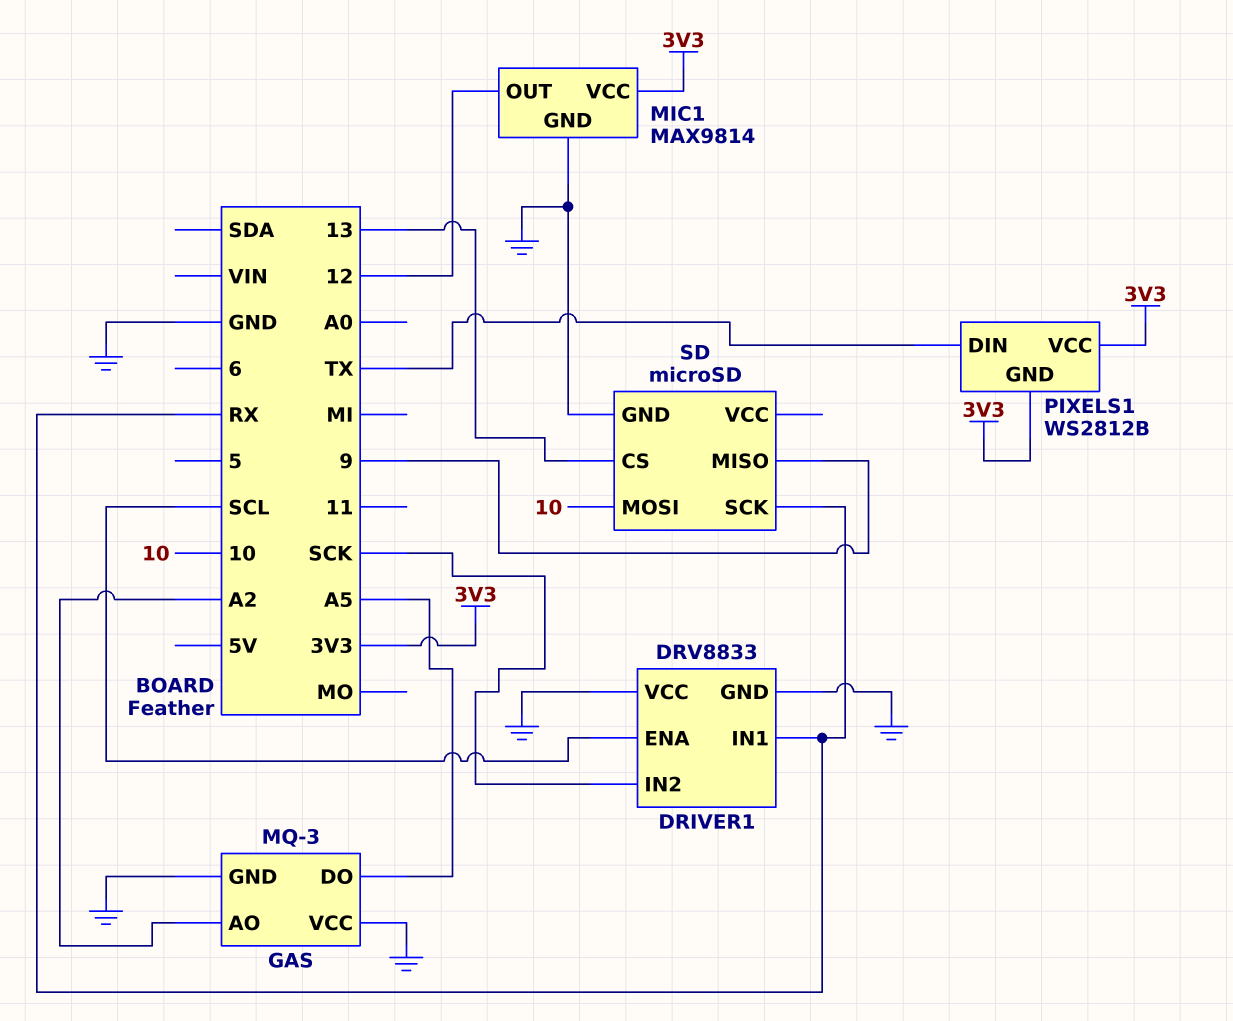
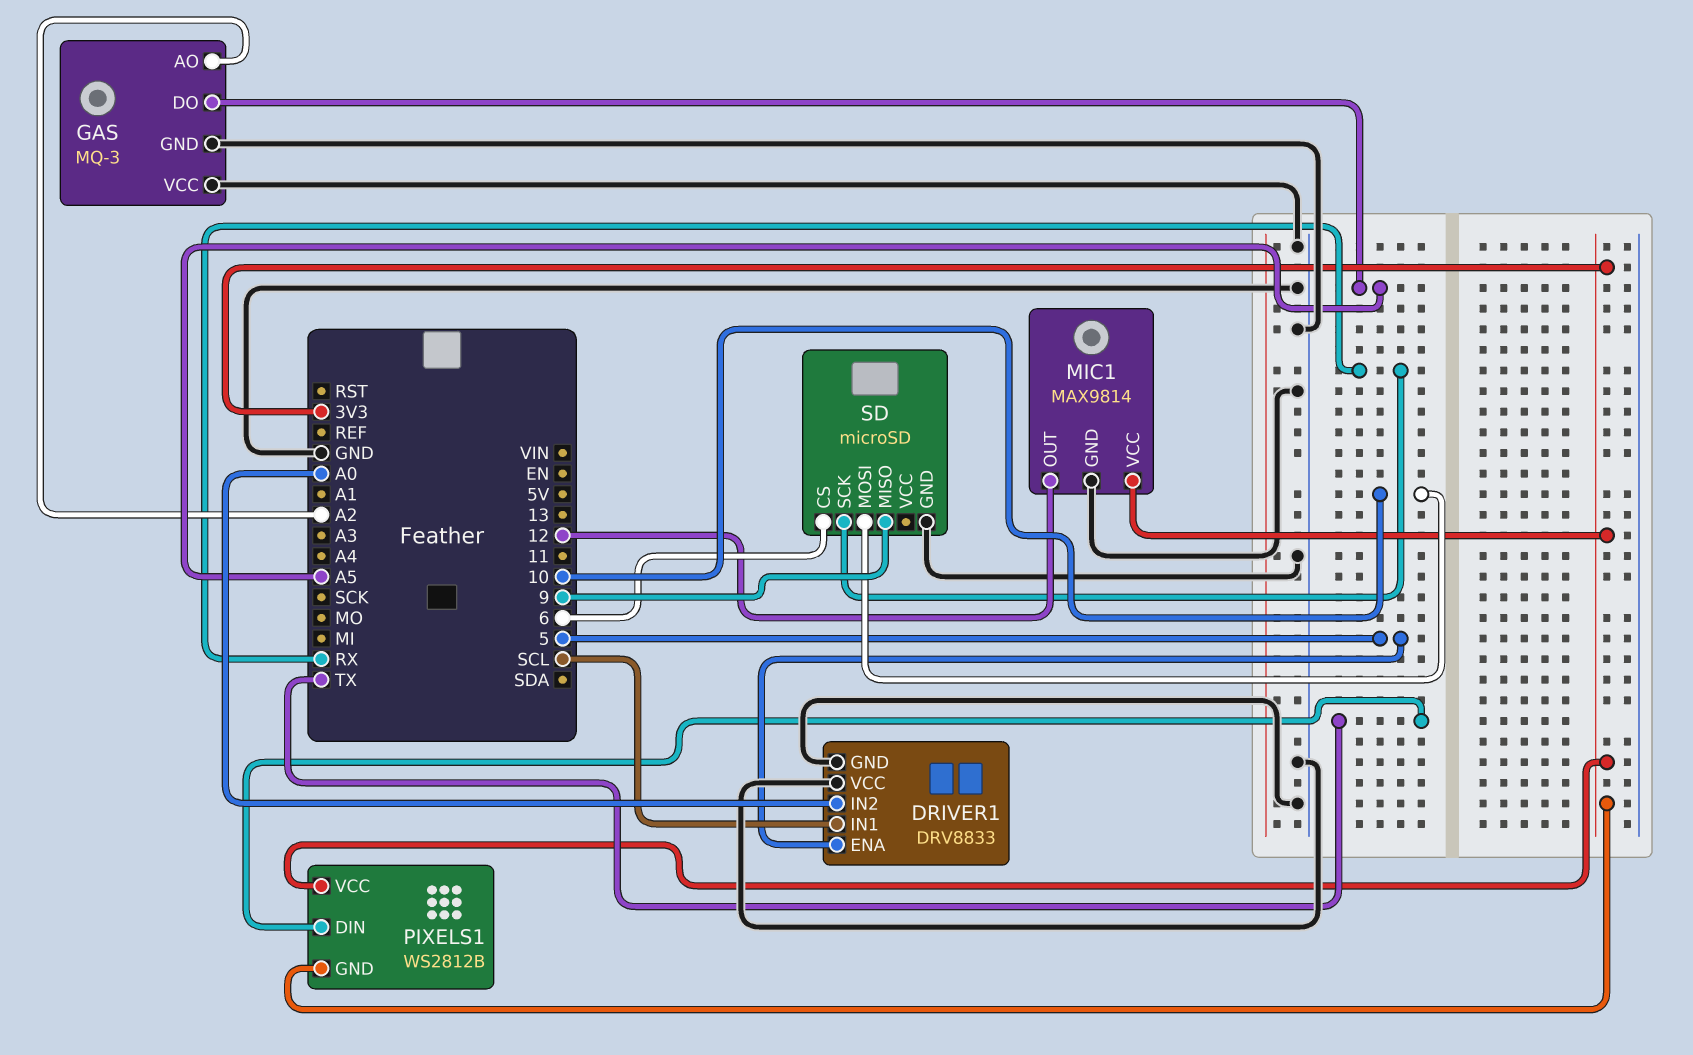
DRIVER1 pin ENA: SCL -> 5
DRIVER1 pin IN1: RX -> SCL
DRIVER1 pin IN2: SCK -> A0
SD pin CS: 13 -> 6

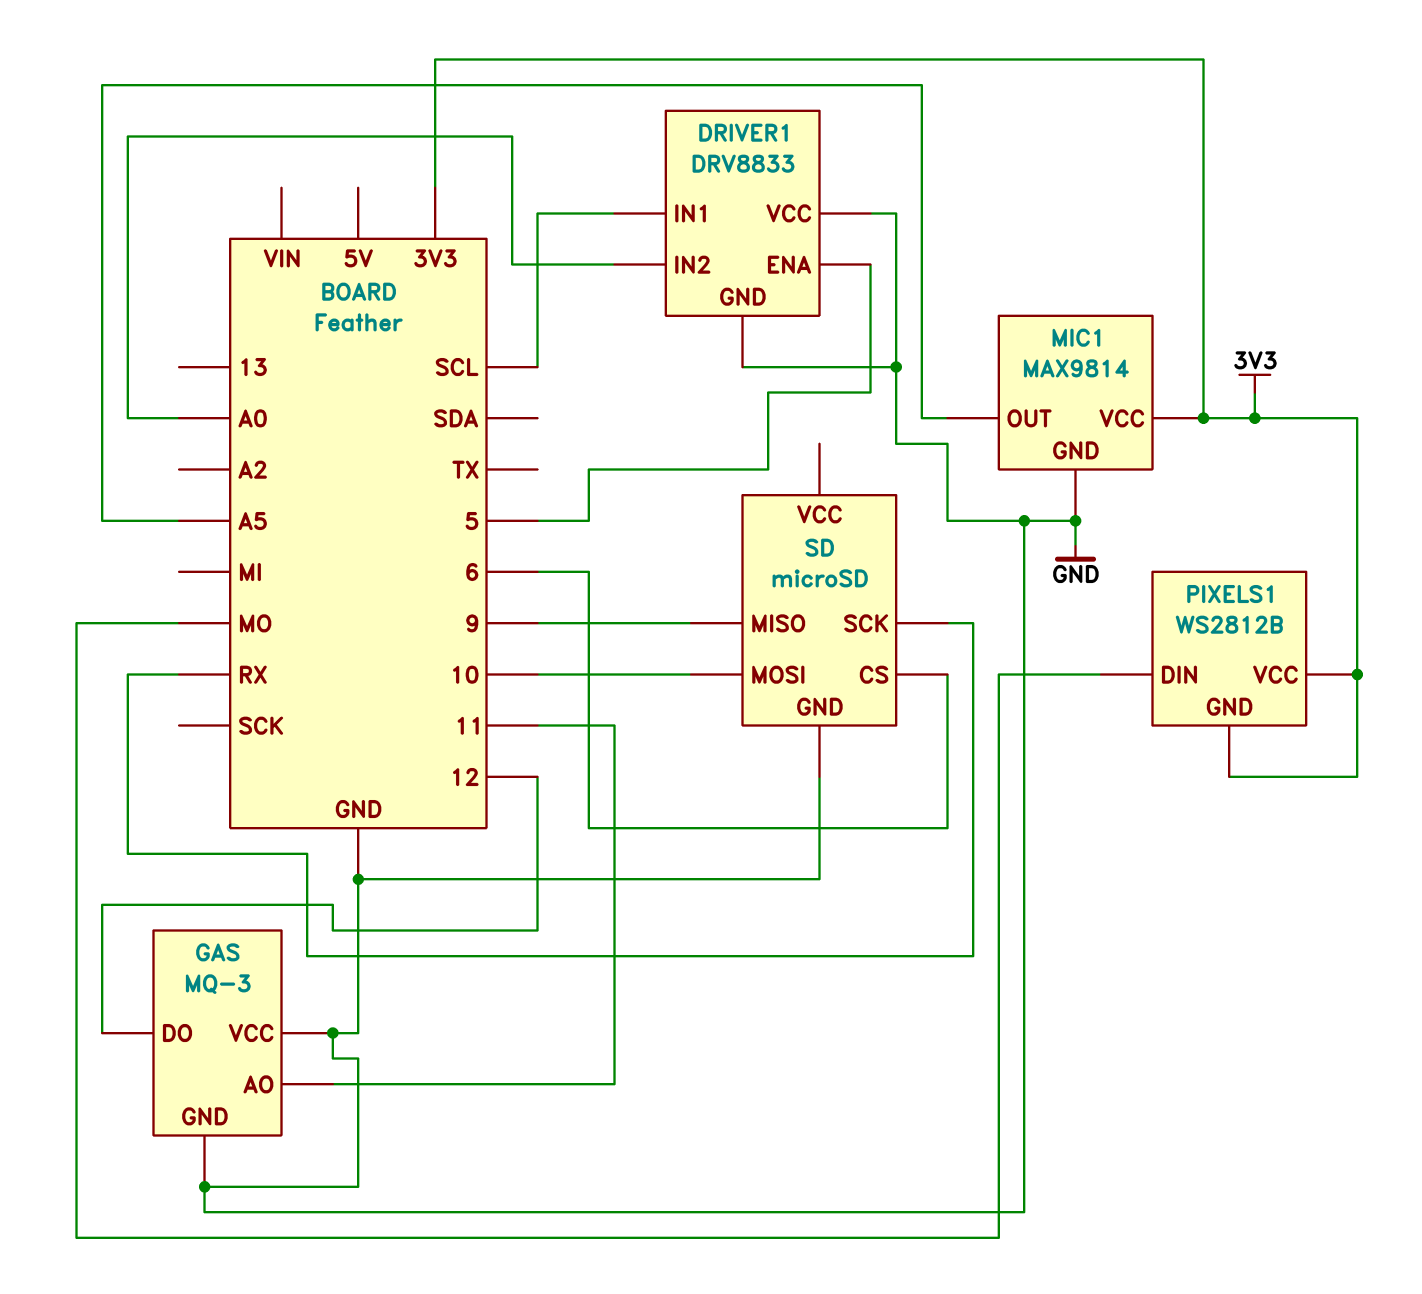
GAS pin AO: A2 -> 11
GAS pin DO: A5 -> 12
MIC1 pin OUT: 12 -> A5
PIXELS1 pin DIN: TX -> MO

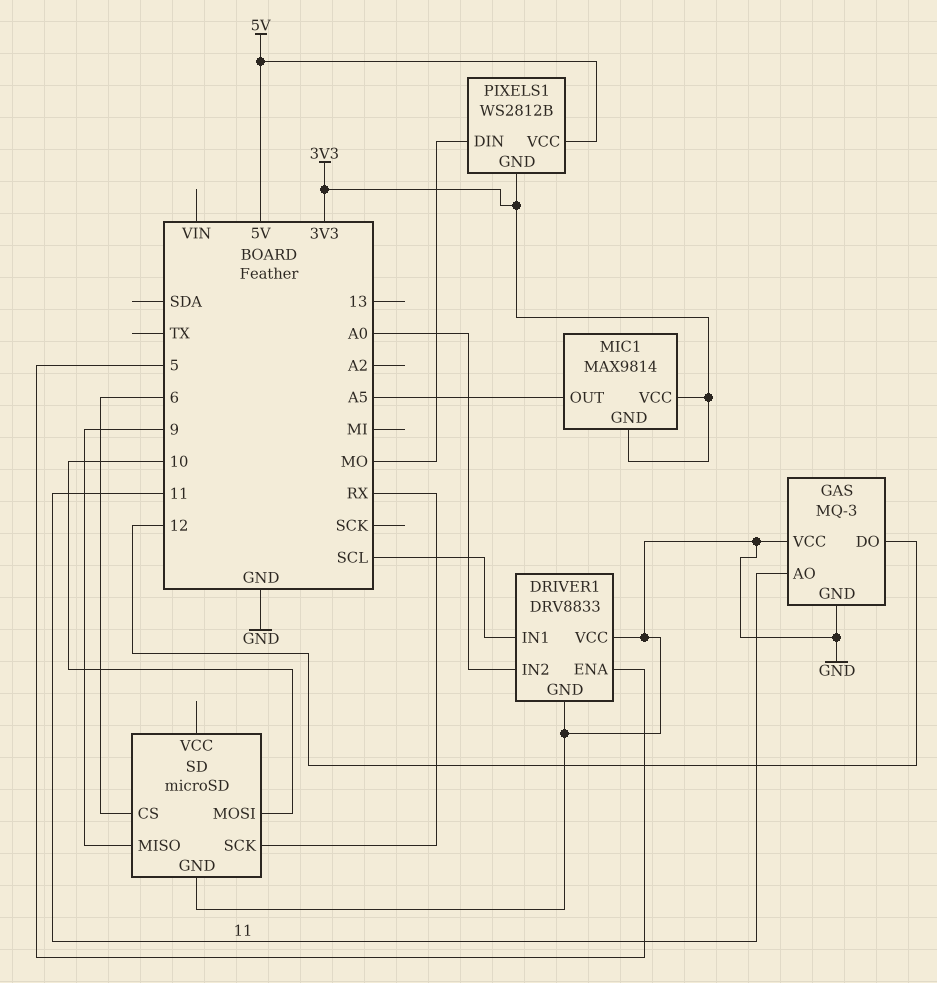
MIC1 pin GND: GND -> 3V3
PIXELS1 pin VCC: 3V3 -> 5V

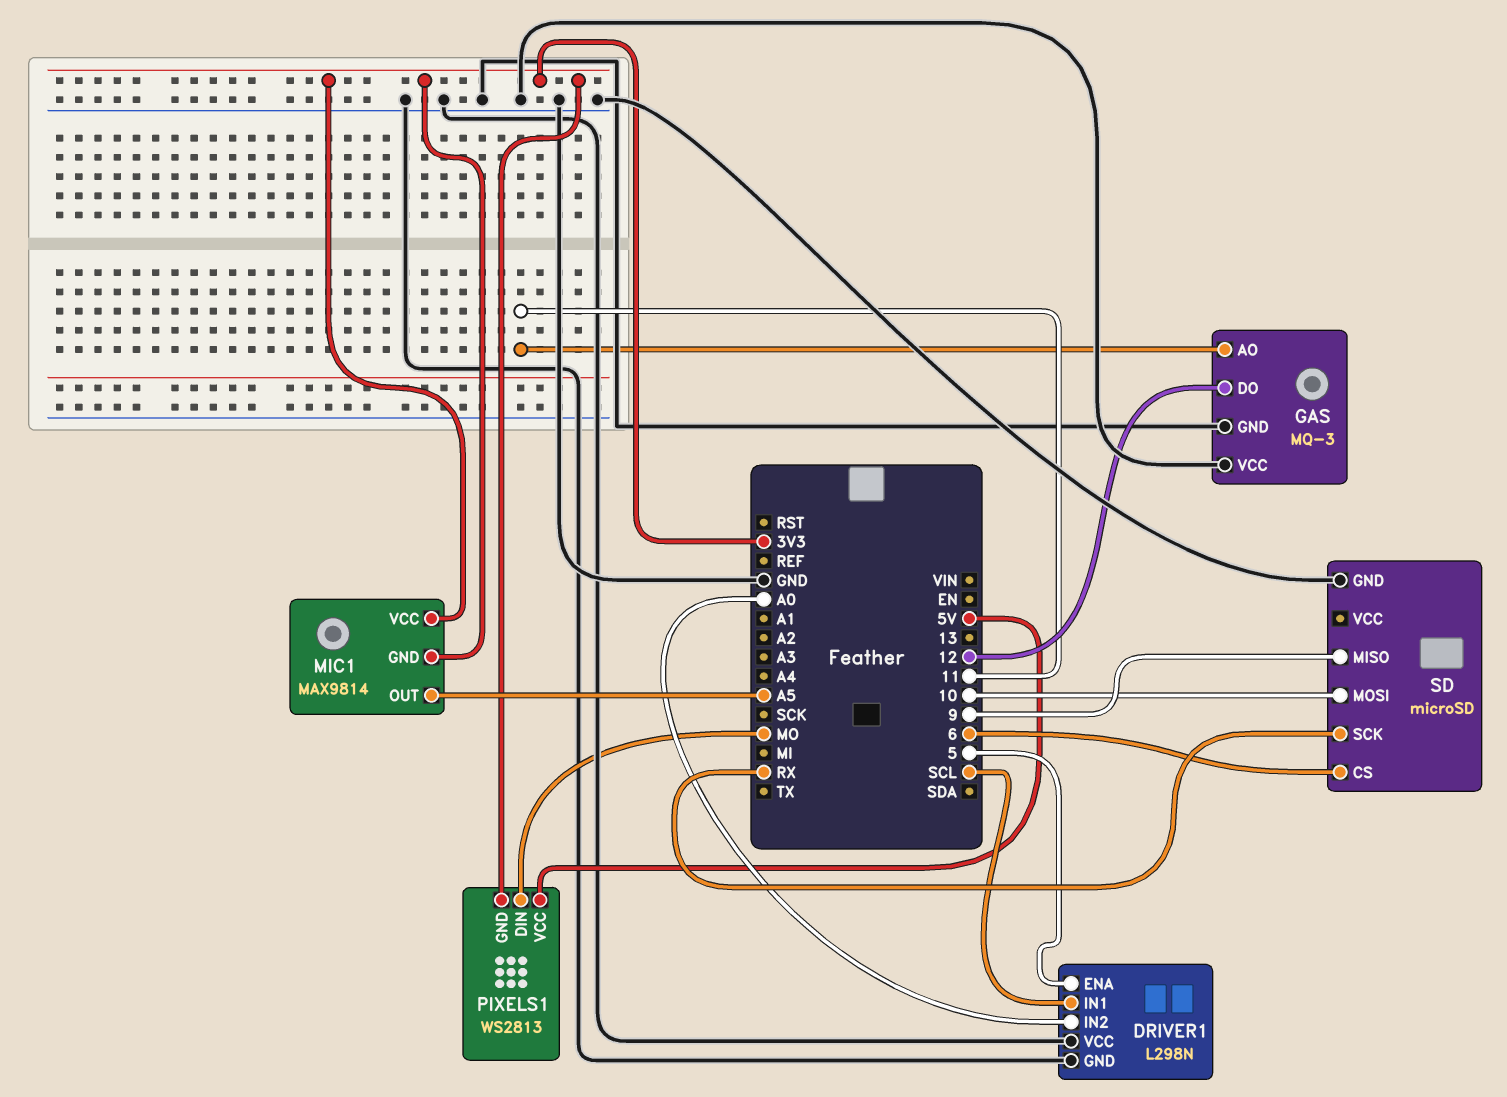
DRIVER1: DRV8833 -> L298N
PIXELS1: WS2812B -> WS2813

